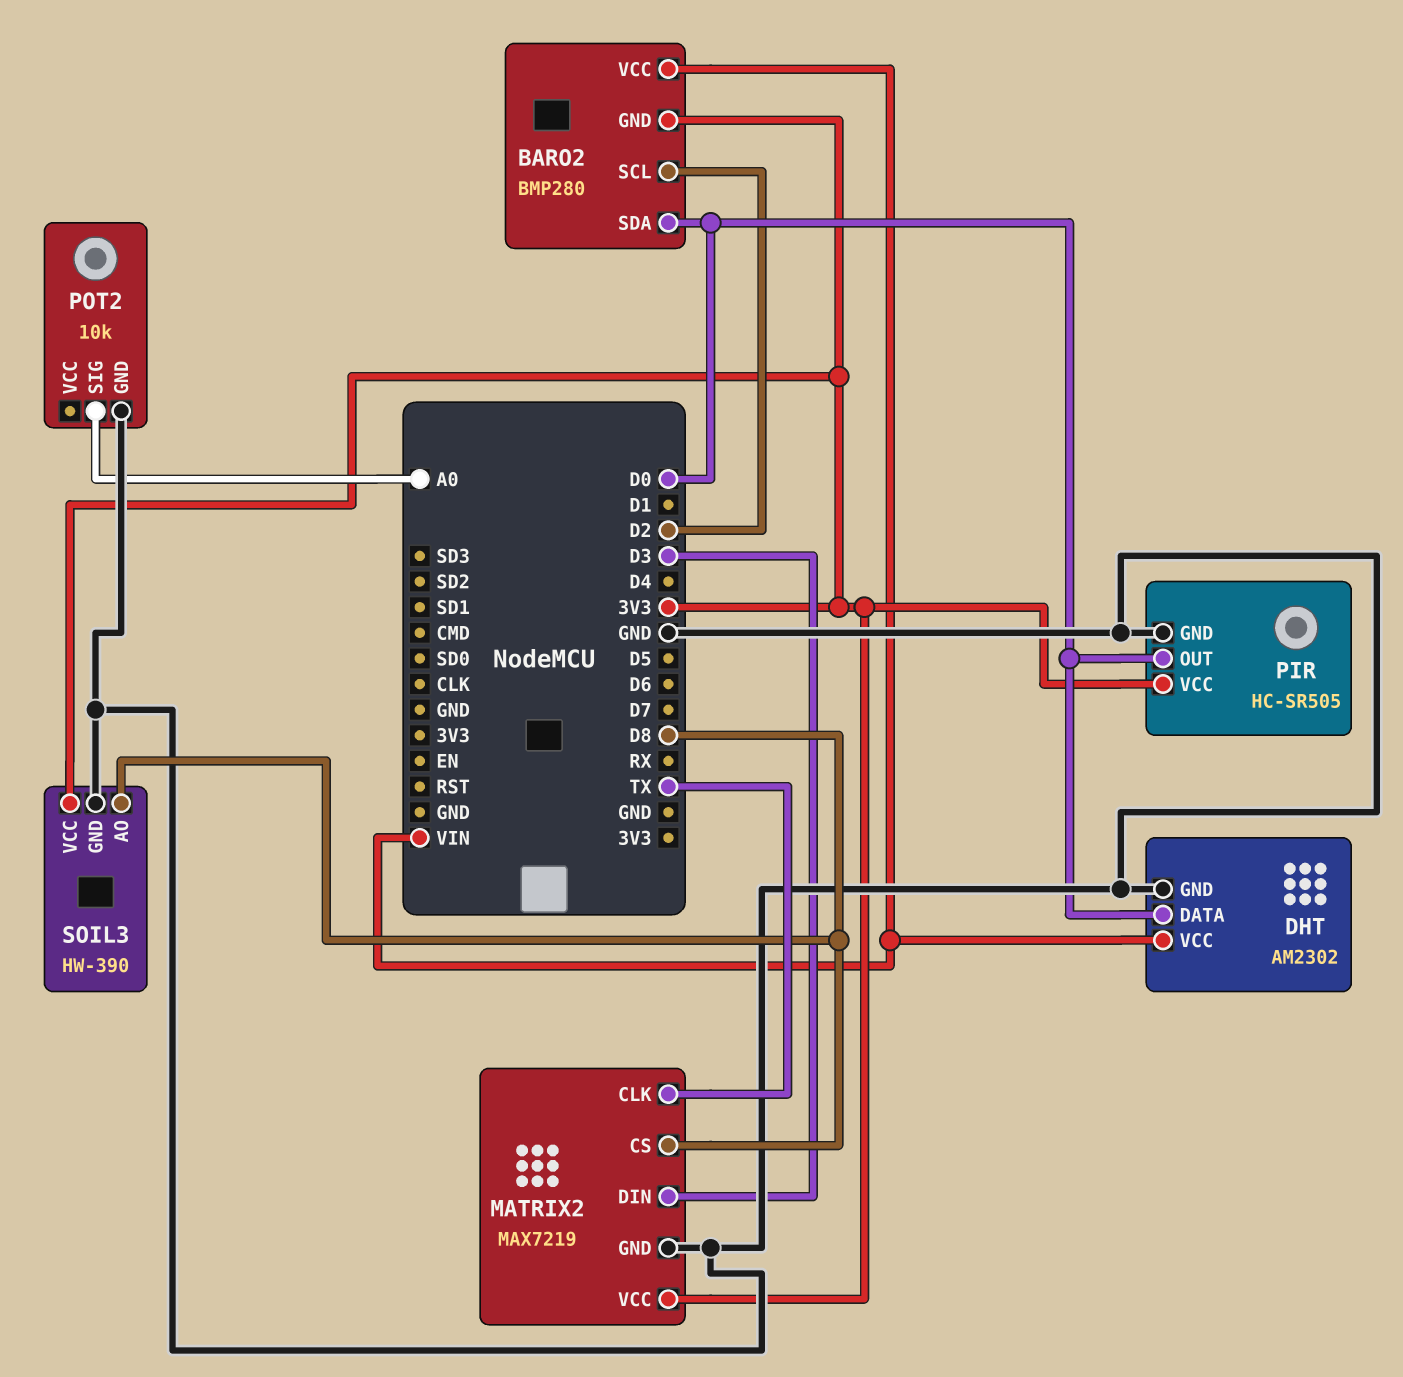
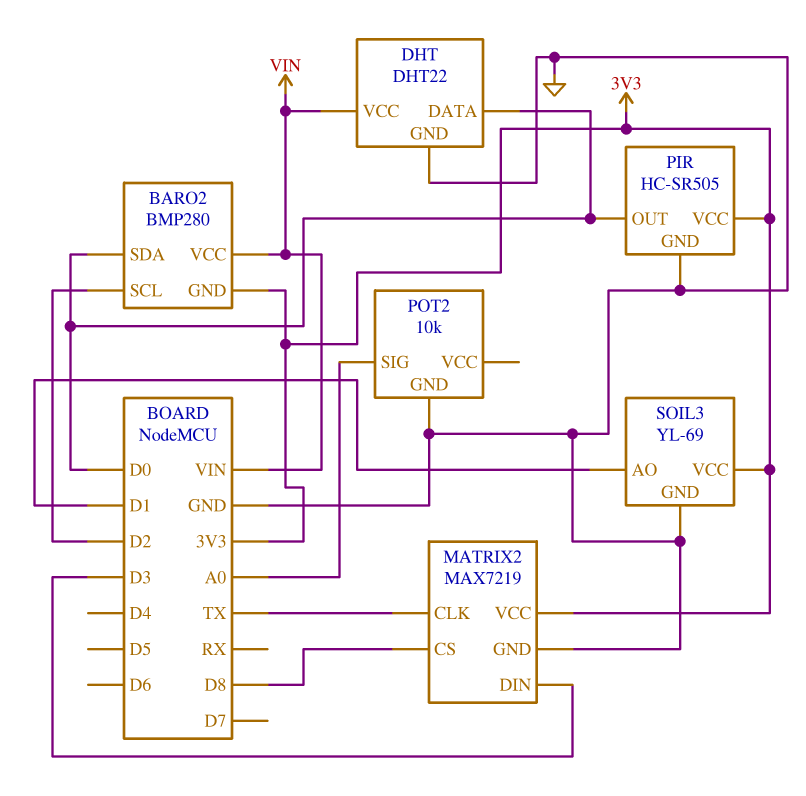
DHT: AM2302 -> DHT22
SOIL3: HW-390 -> YL-69
SOIL3 pin AO: D8 -> D1

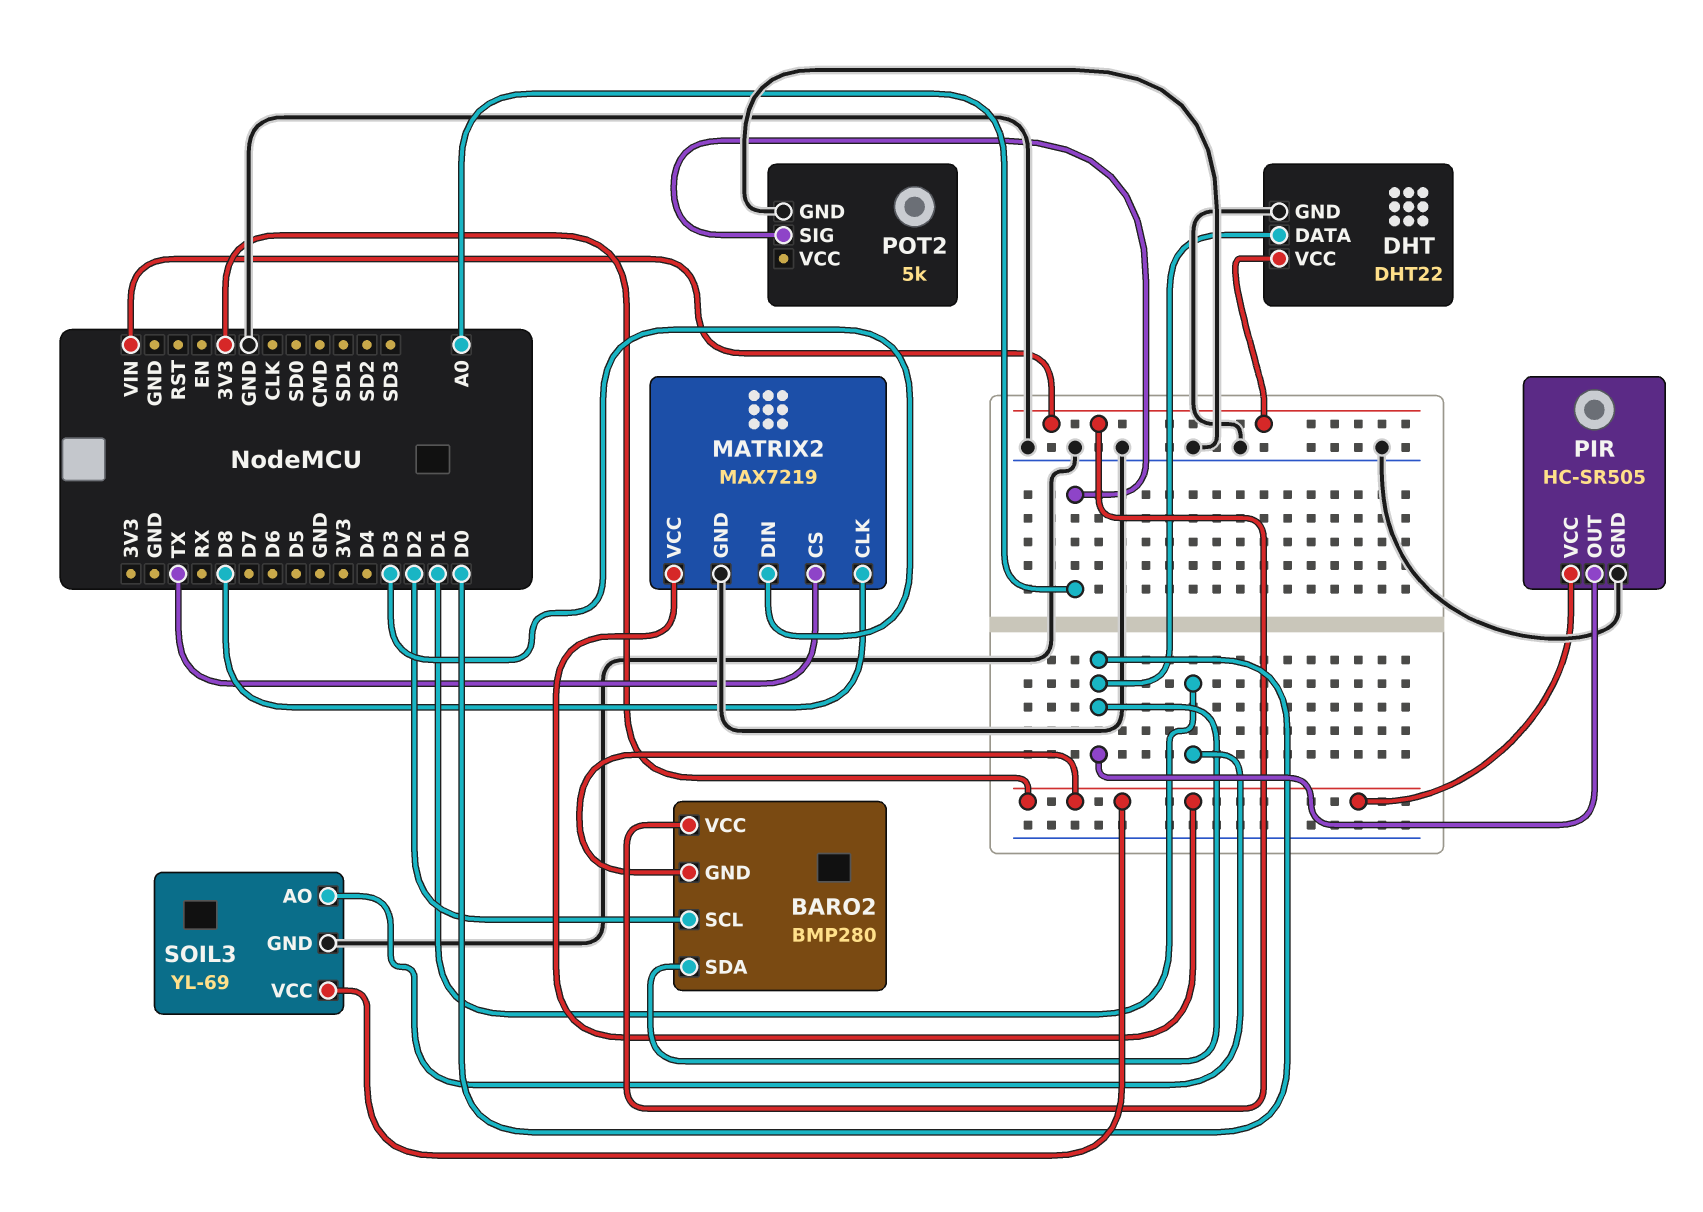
MATRIX2 pin CLK: TX -> D8
MATRIX2 pin CS: D8 -> TX
POT2: 10k -> 5k

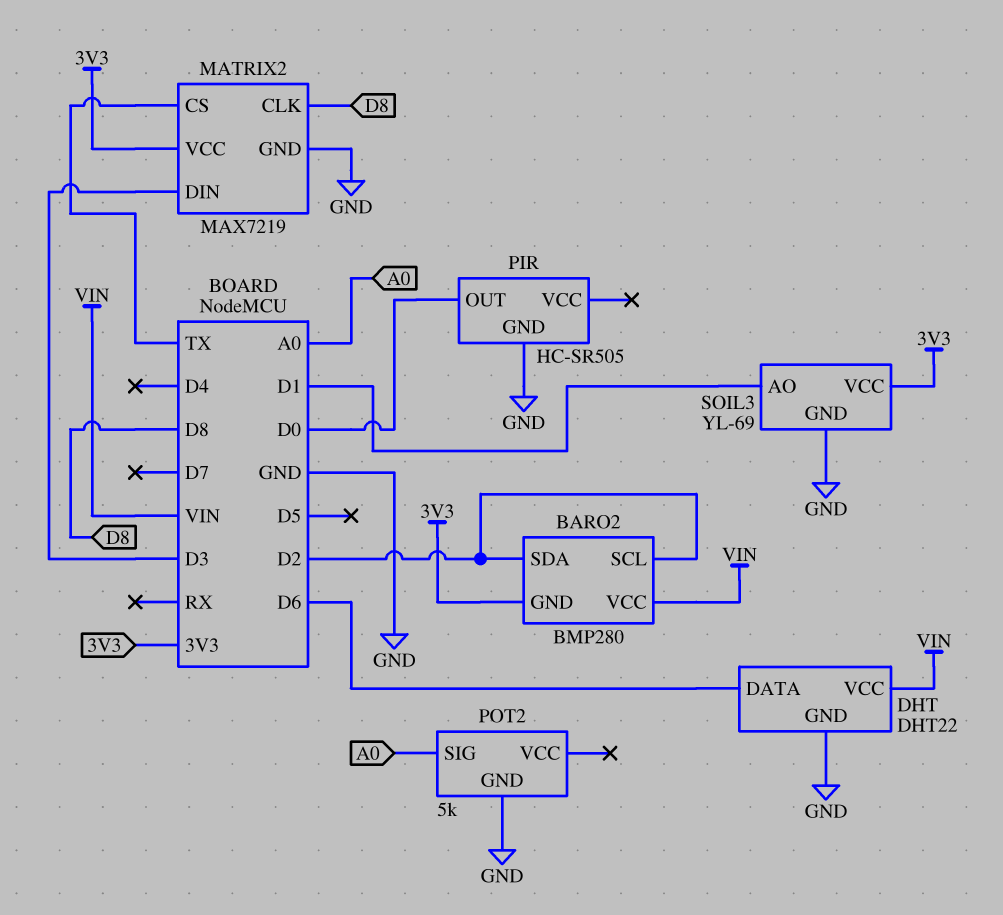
BARO2 pin SDA: D0 -> D2
DHT pin DATA: D0 -> D6
PIR pin VCC: 3V3 -> none

